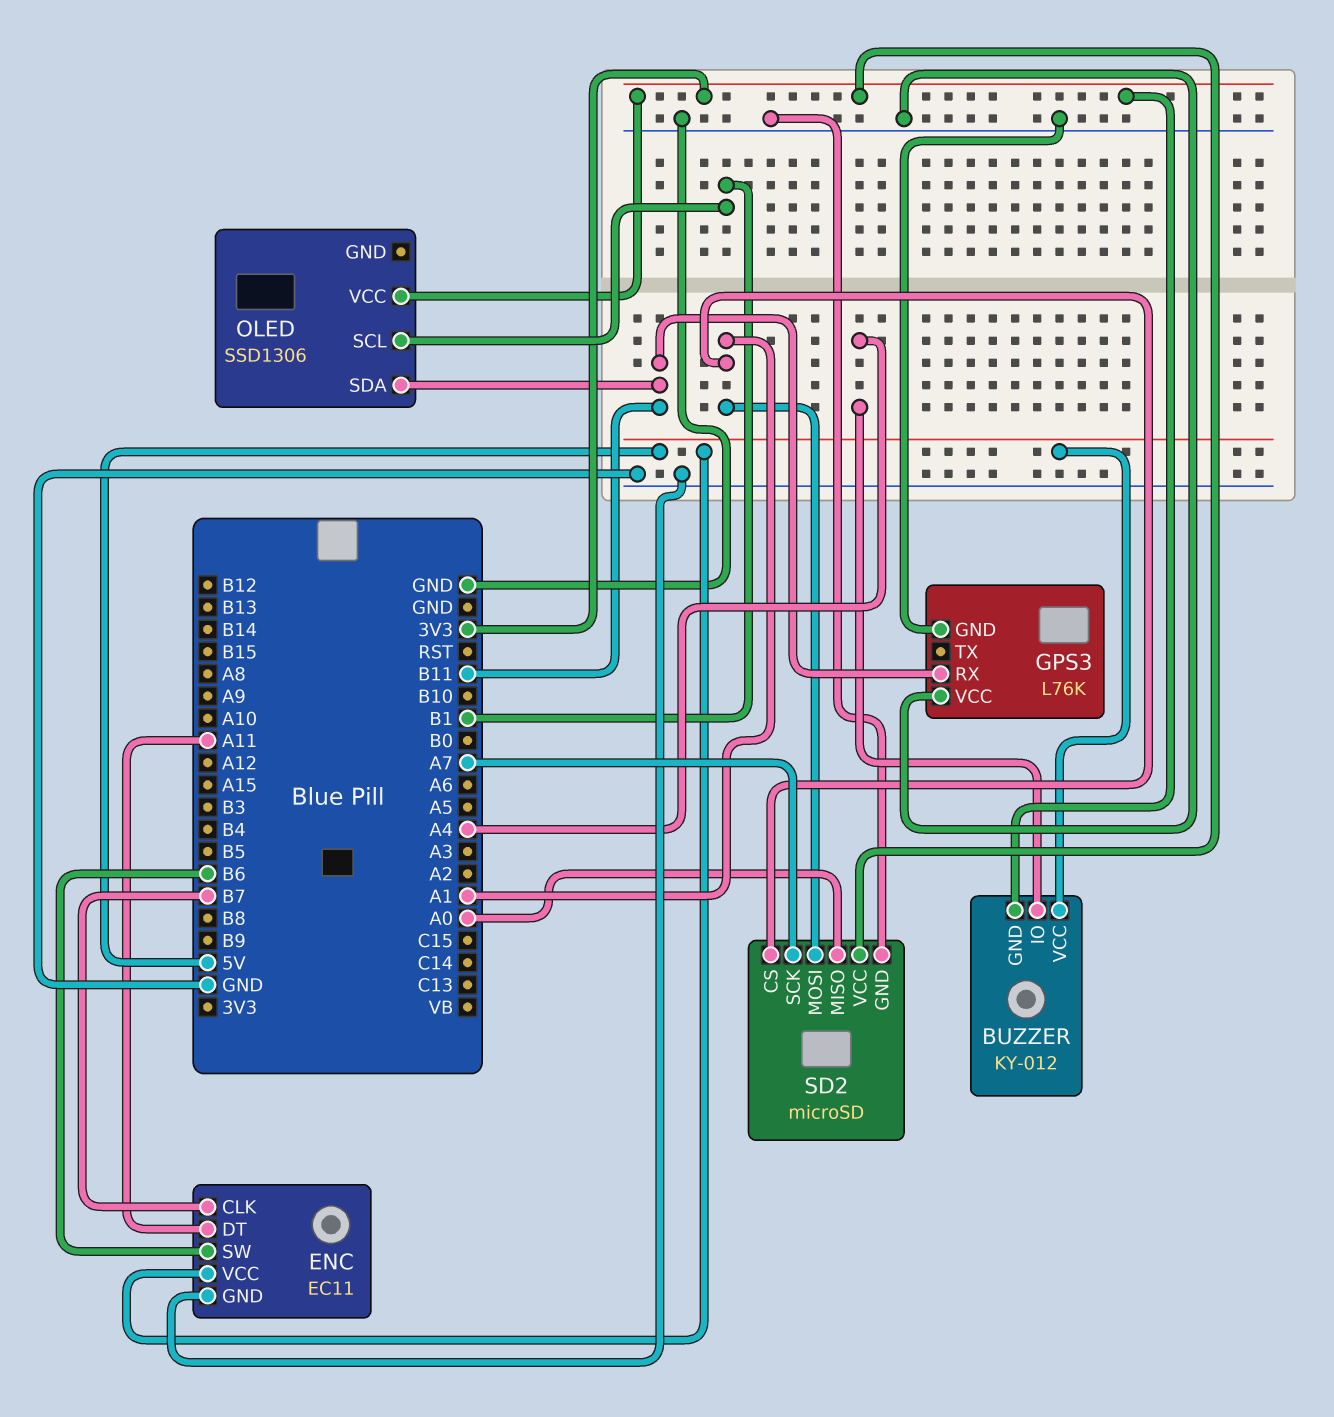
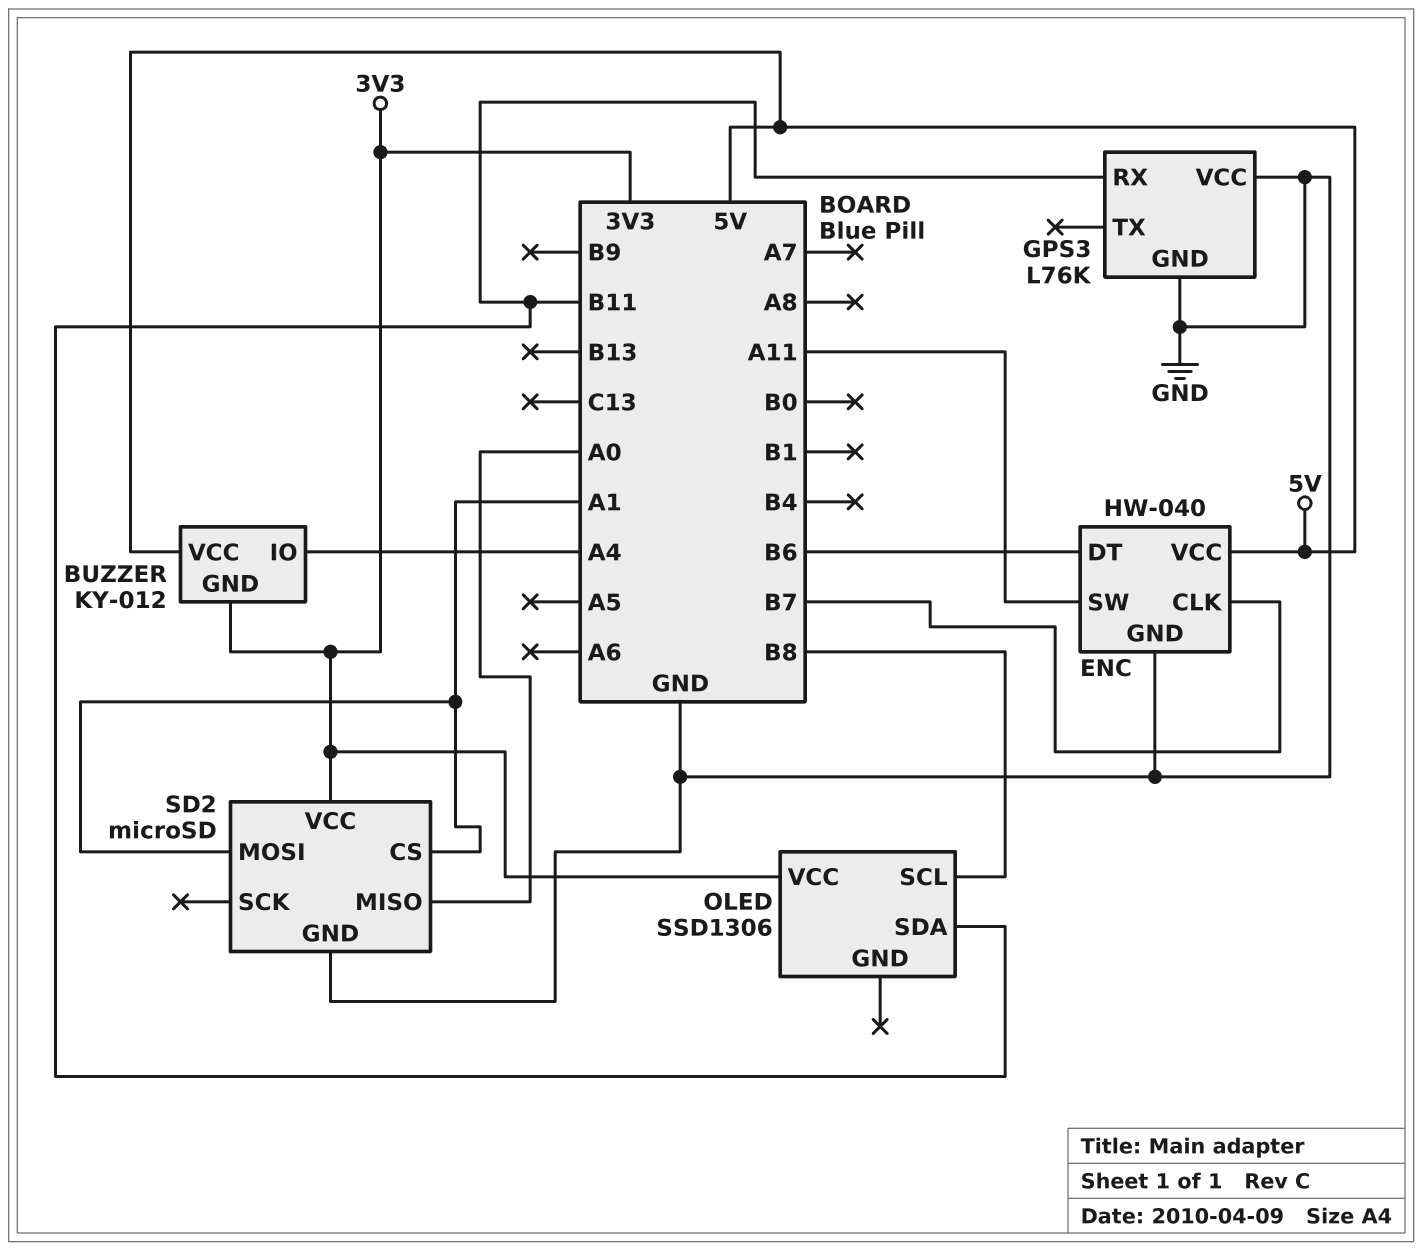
ENC: EC11 -> HW-040
ENC pin DT: A11 -> B6
ENC pin SW: B6 -> A11
OLED pin SCL: B1 -> B8
SD2 pin SCK: A7 -> none

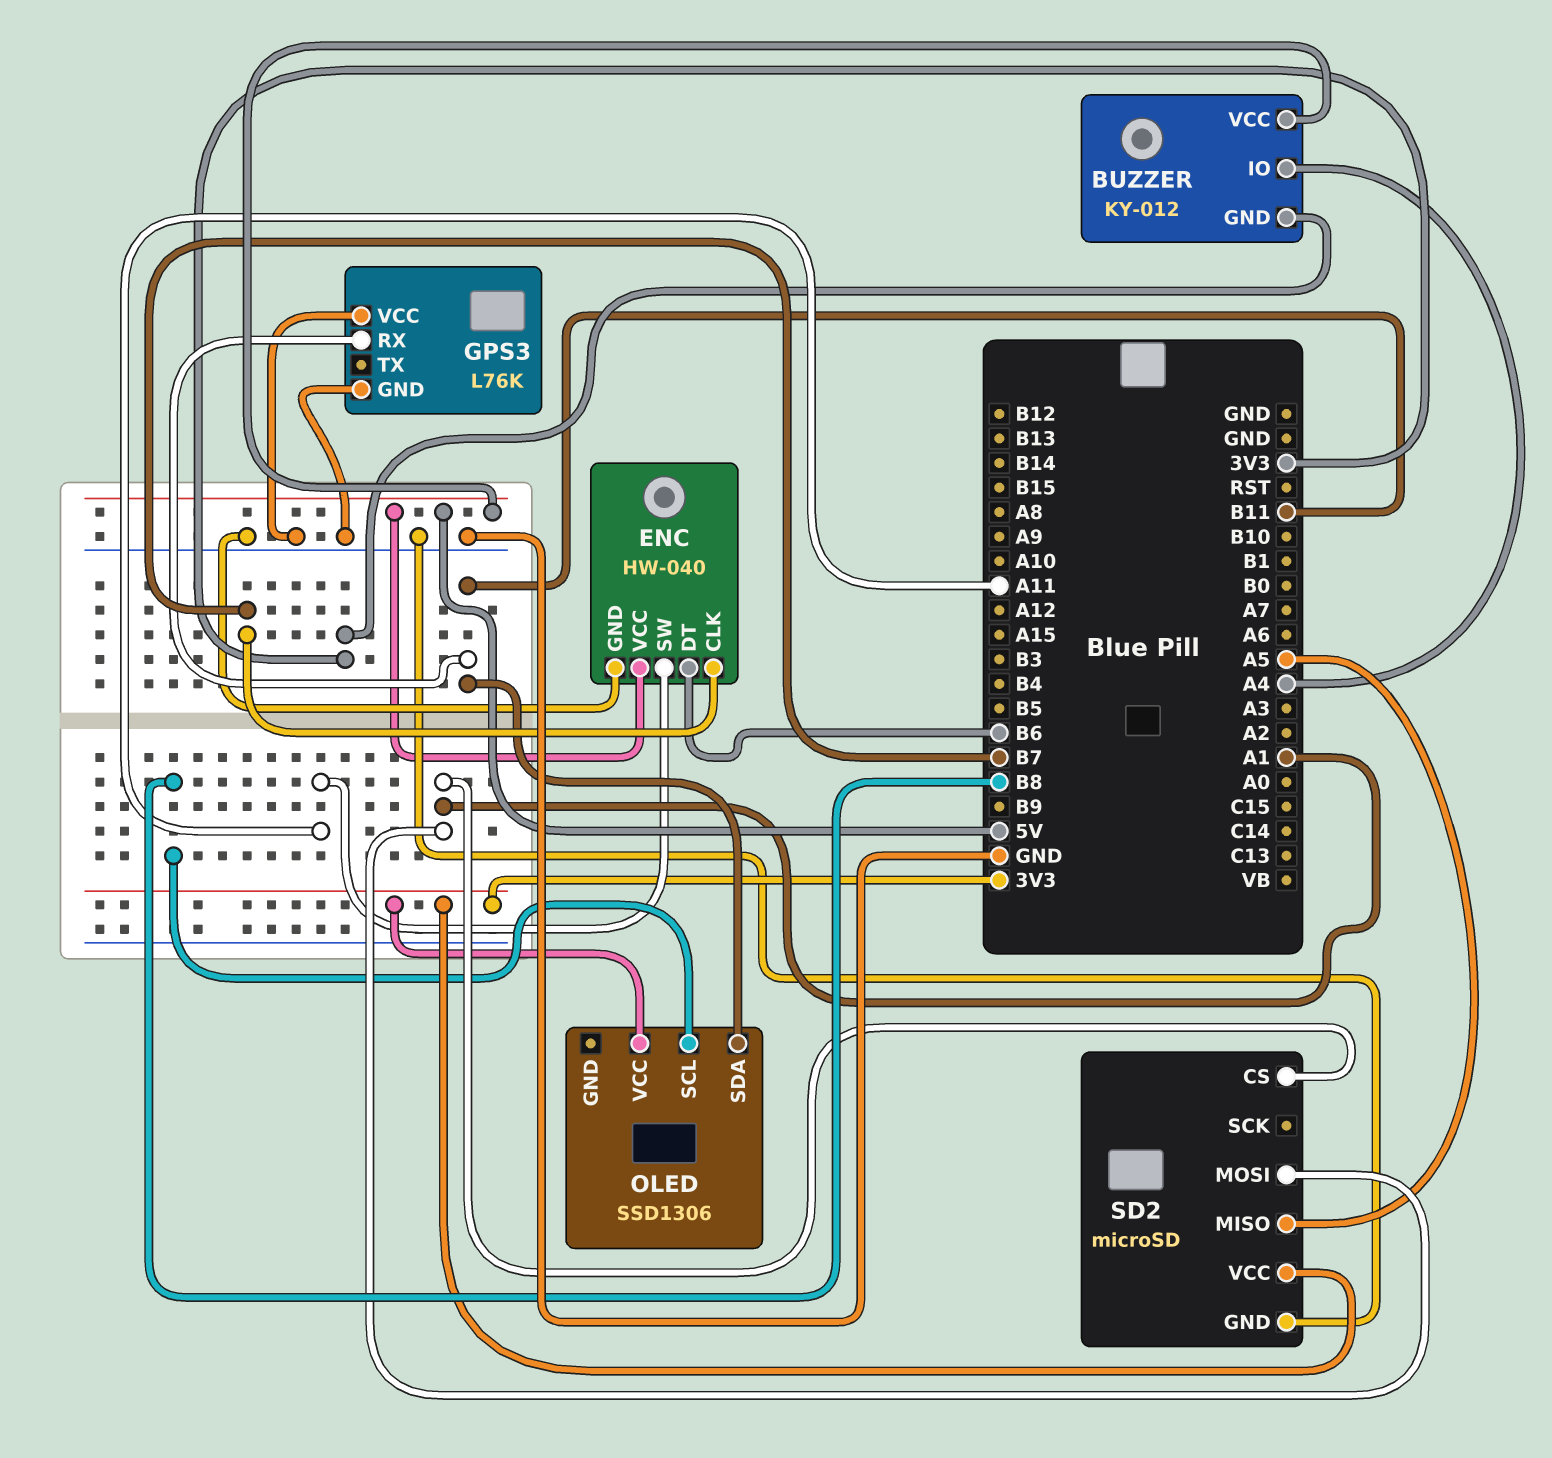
SD2 pin MISO: A0 -> A5

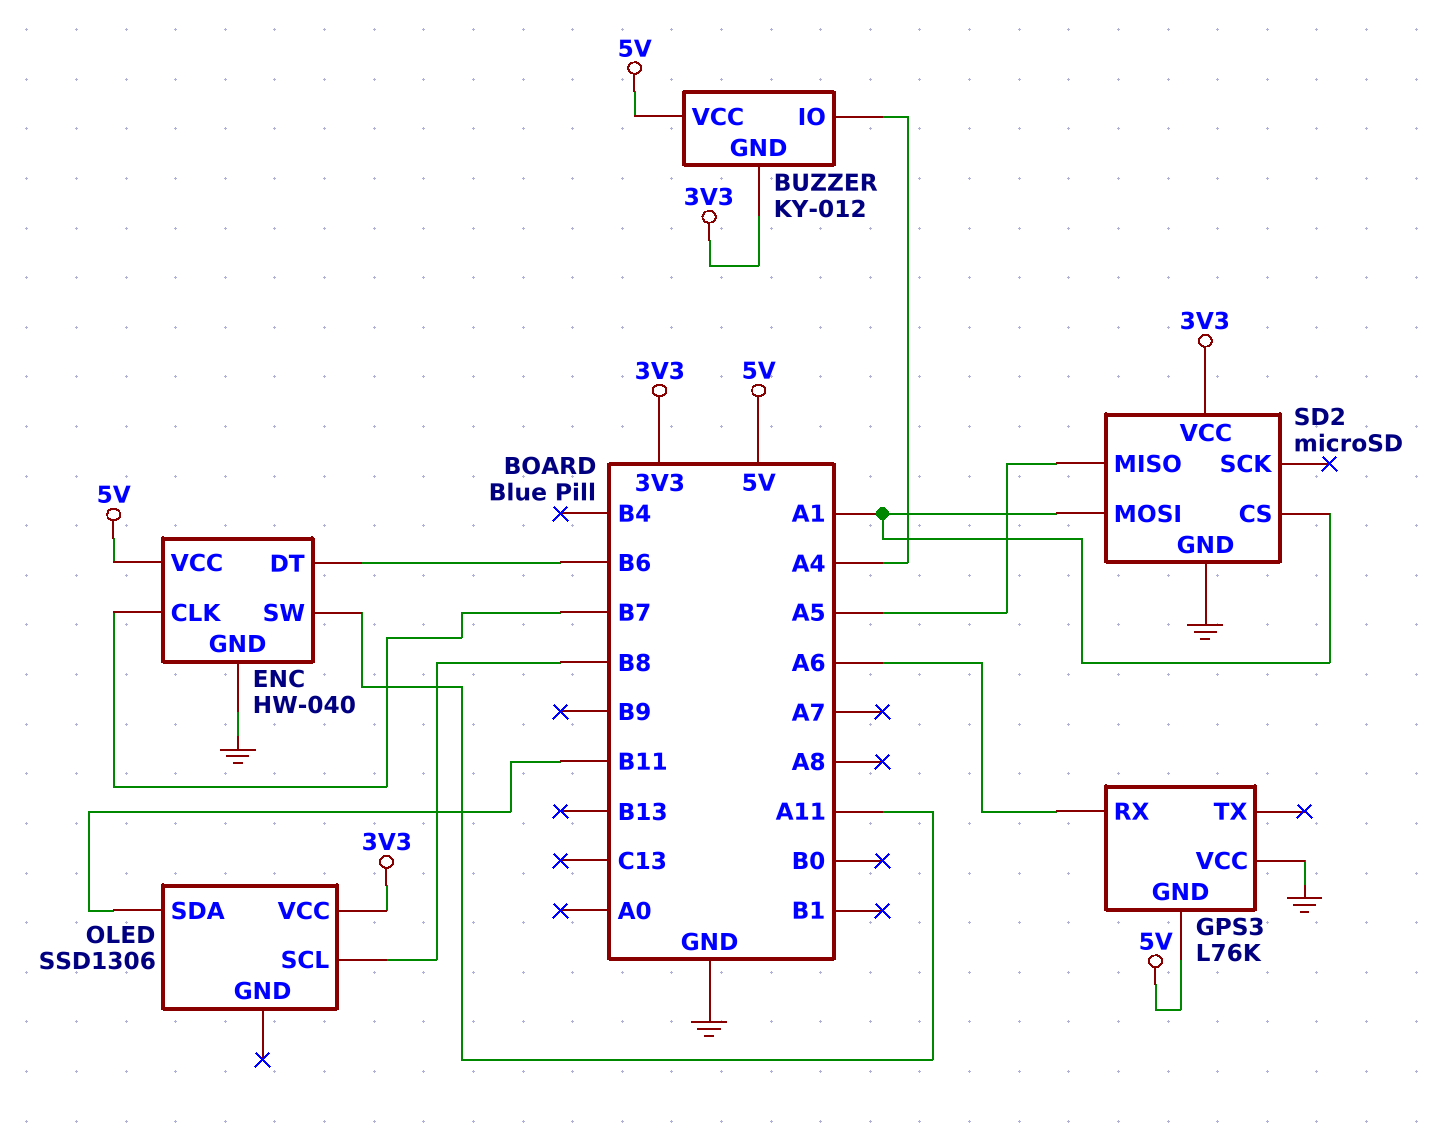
GPS3 pin GND: GND -> 5V
GPS3 pin RX: B11 -> A6

